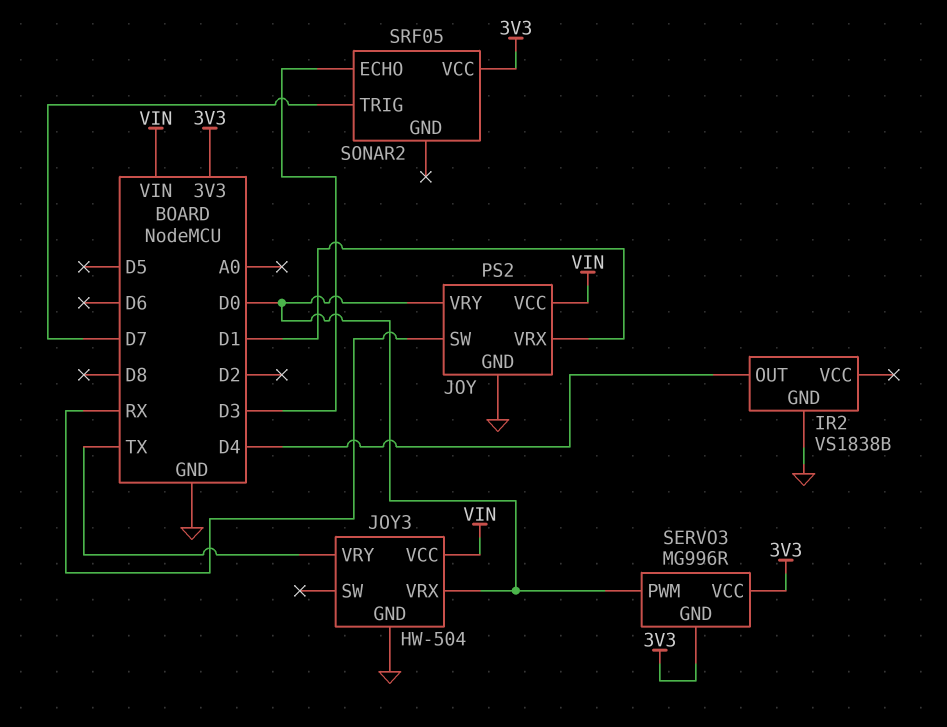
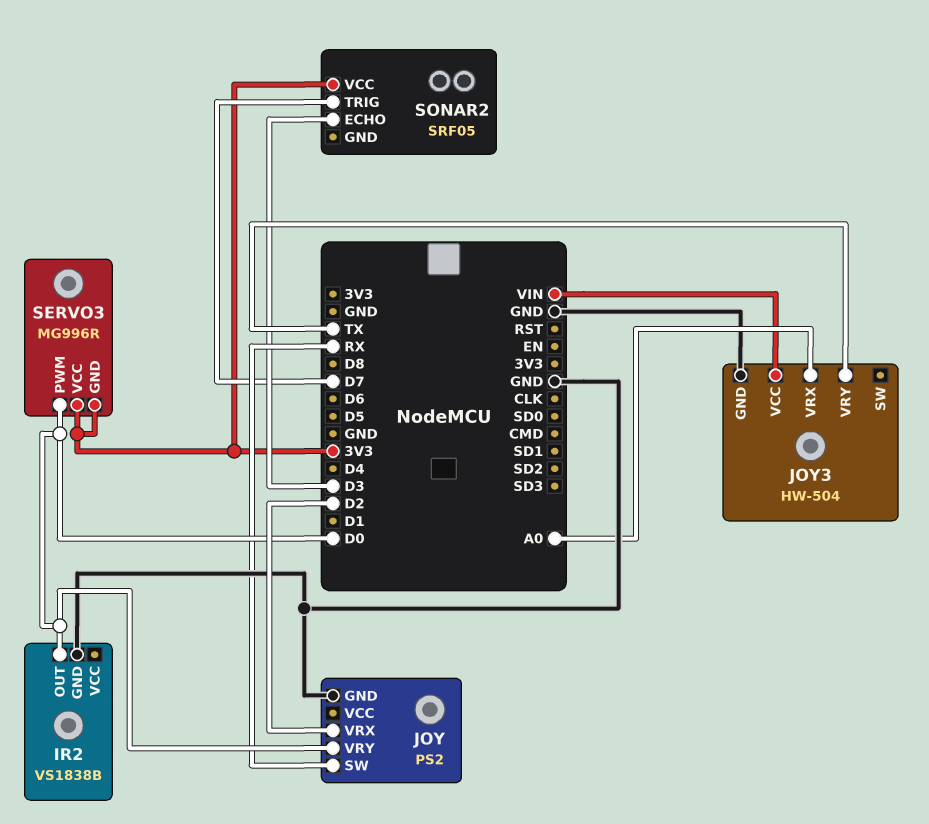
IR2 pin OUT: D4 -> D0
JOY pin VCC: VIN -> none
JOY pin VRX: D1 -> D2
JOY3 pin VRX: D0 -> A0

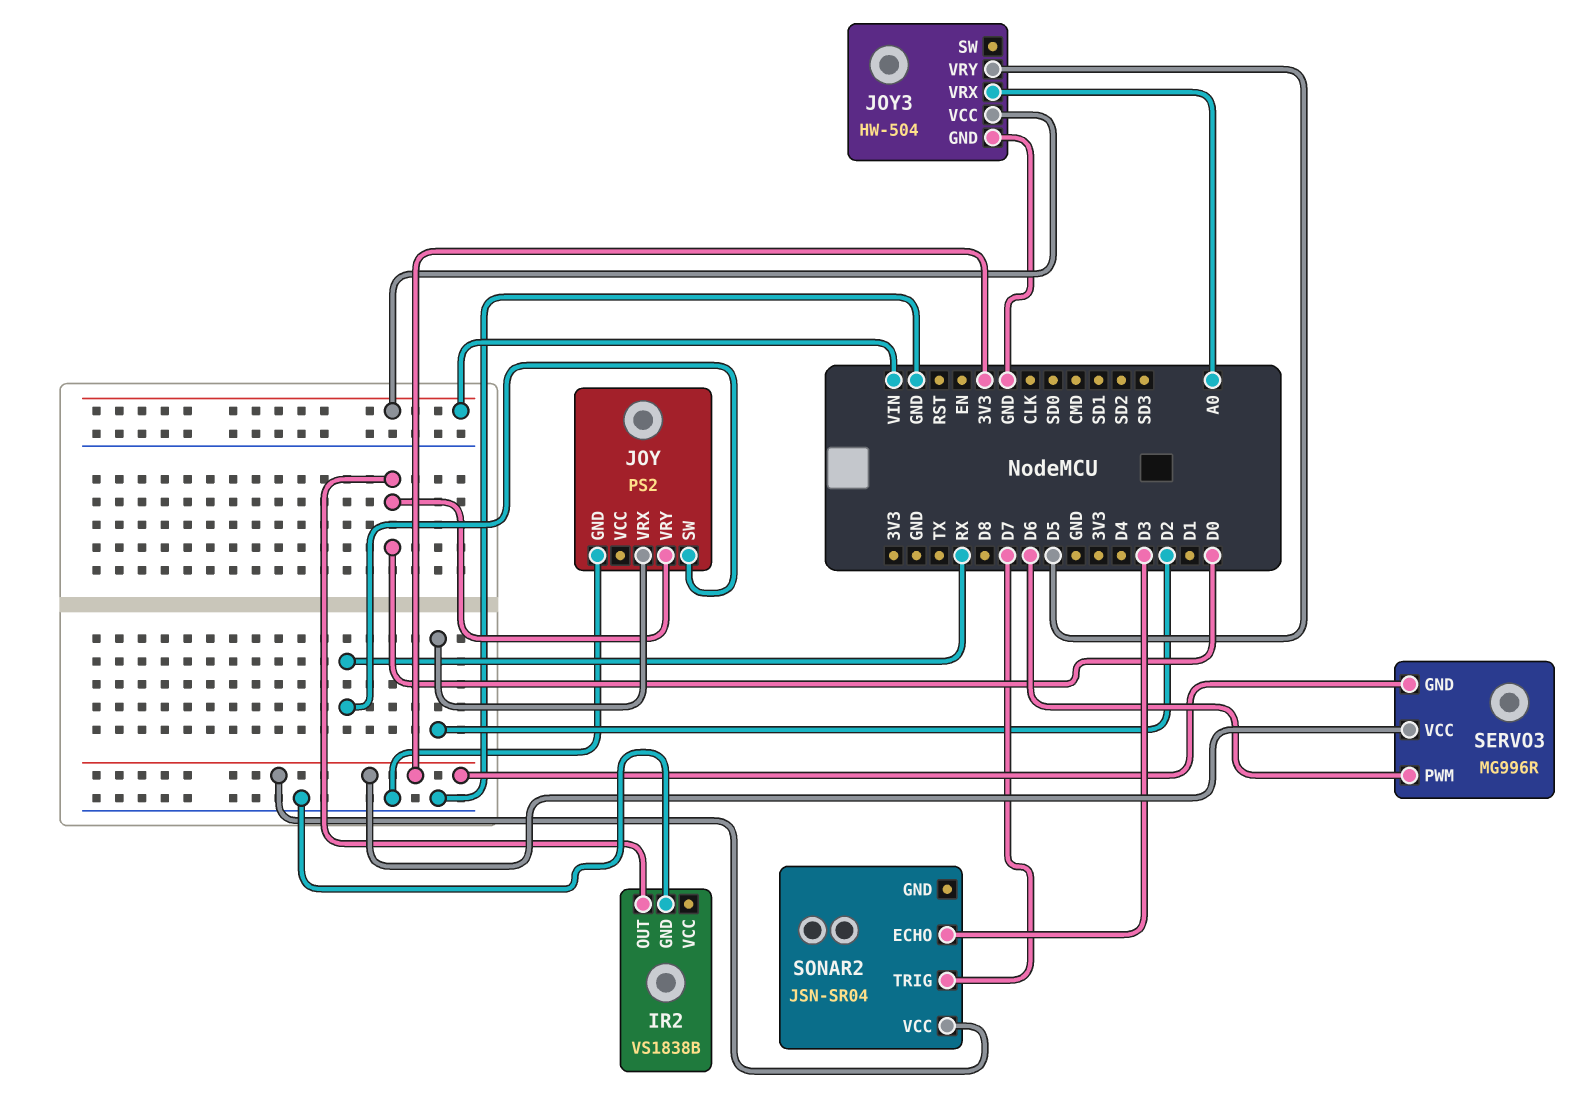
JOY3 pin VRY: TX -> D5
SERVO3 pin PWM: D0 -> D6
SONAR2: SRF05 -> JSN-SR04

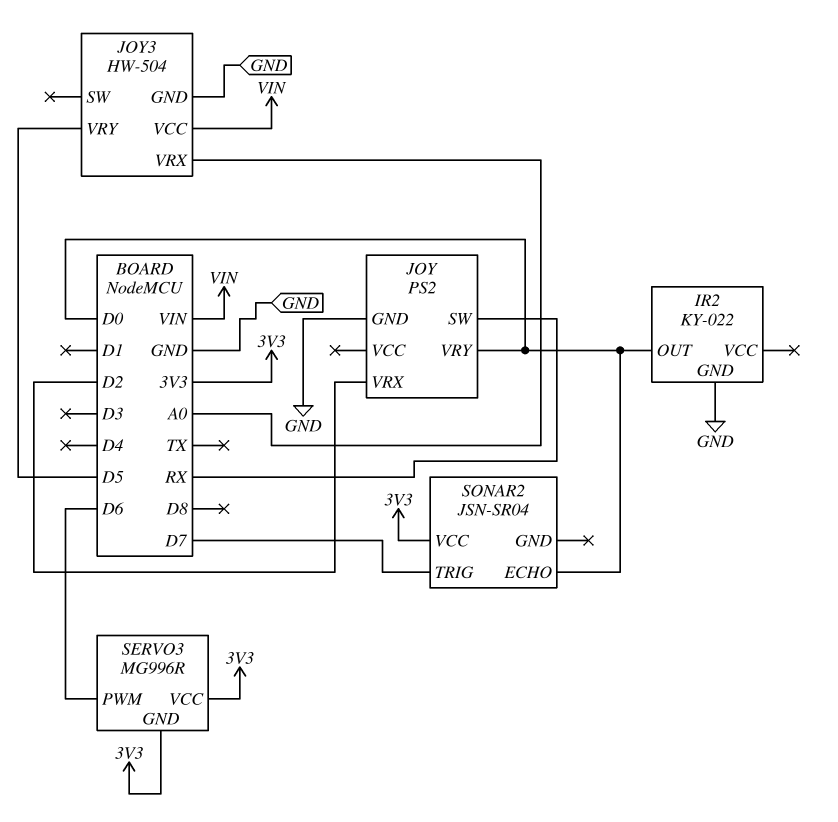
IR2: VS1838B -> KY-022
SONAR2 pin ECHO: D3 -> D0

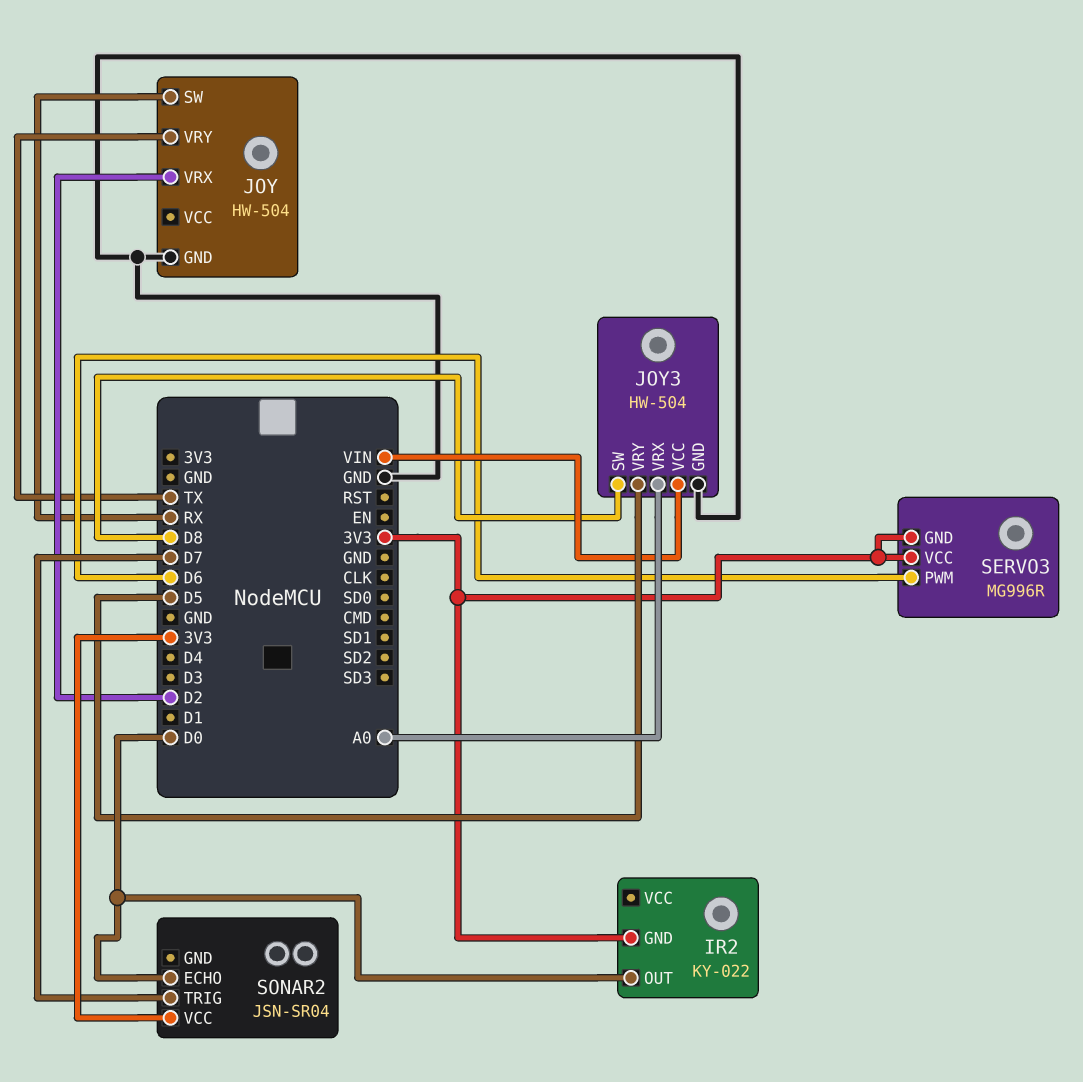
IR2 pin GND: GND -> 3V3
JOY: PS2 -> HW-504
JOY pin VRY: D0 -> TX
JOY3 pin SW: none -> D8

